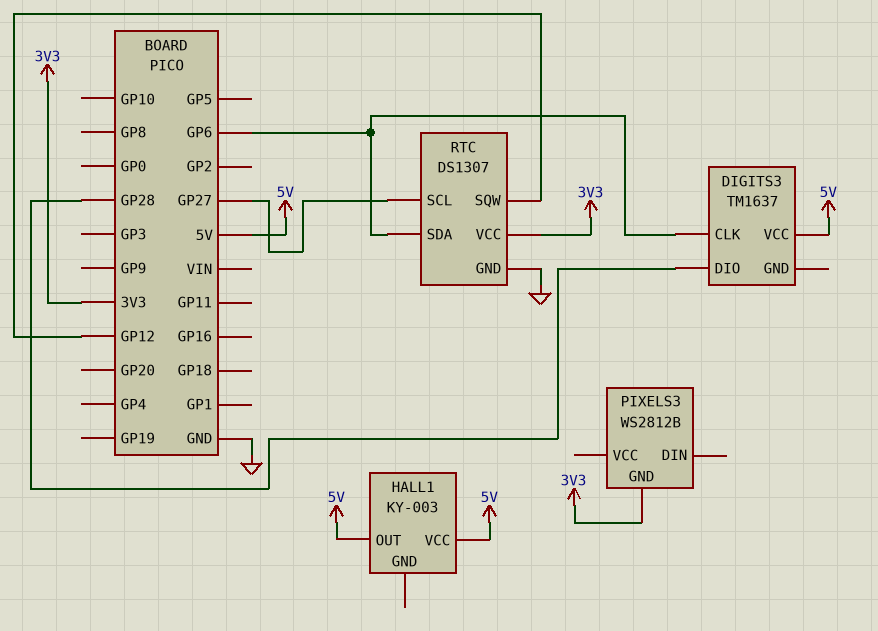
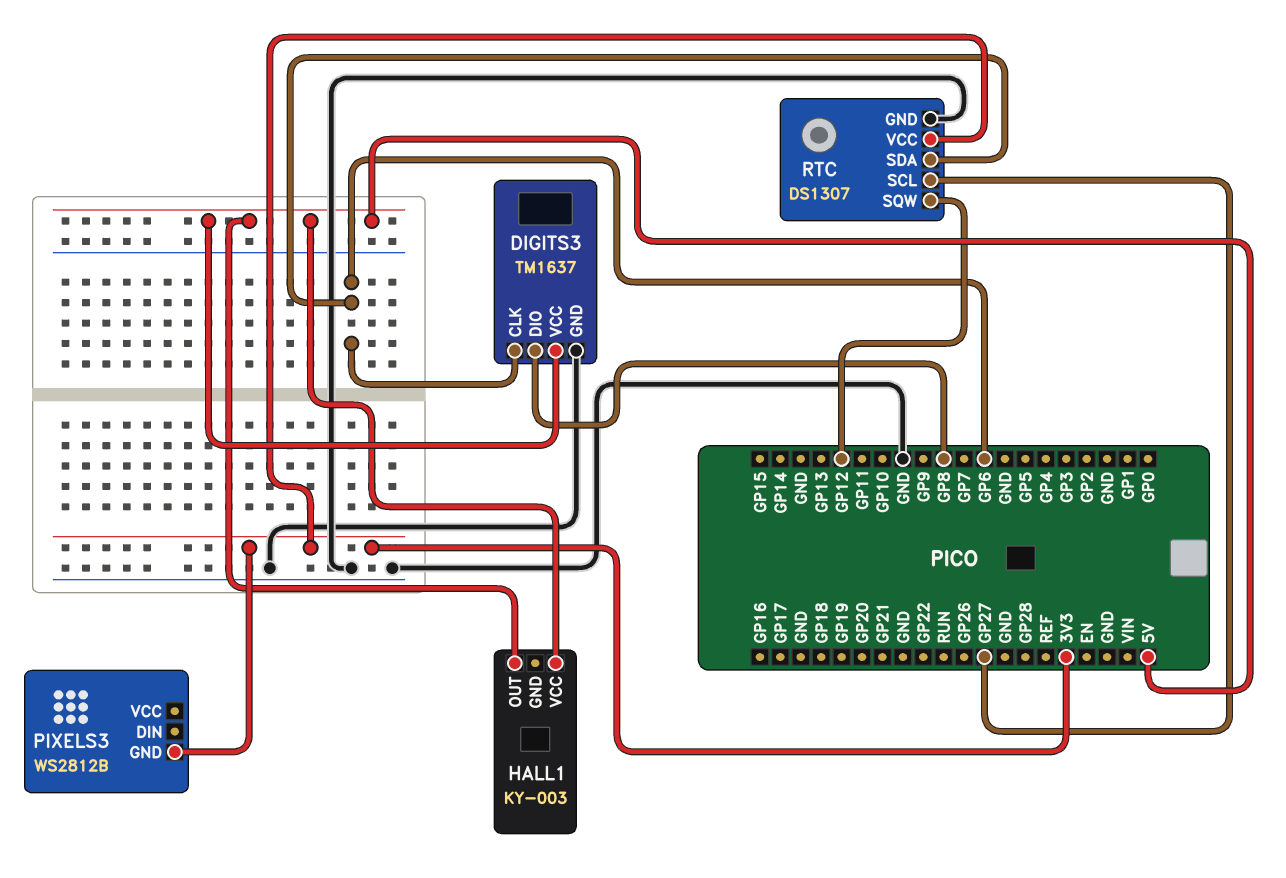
DIGITS3 pin DIO: GP28 -> GP8
DIGITS3 pin GND: none -> GND

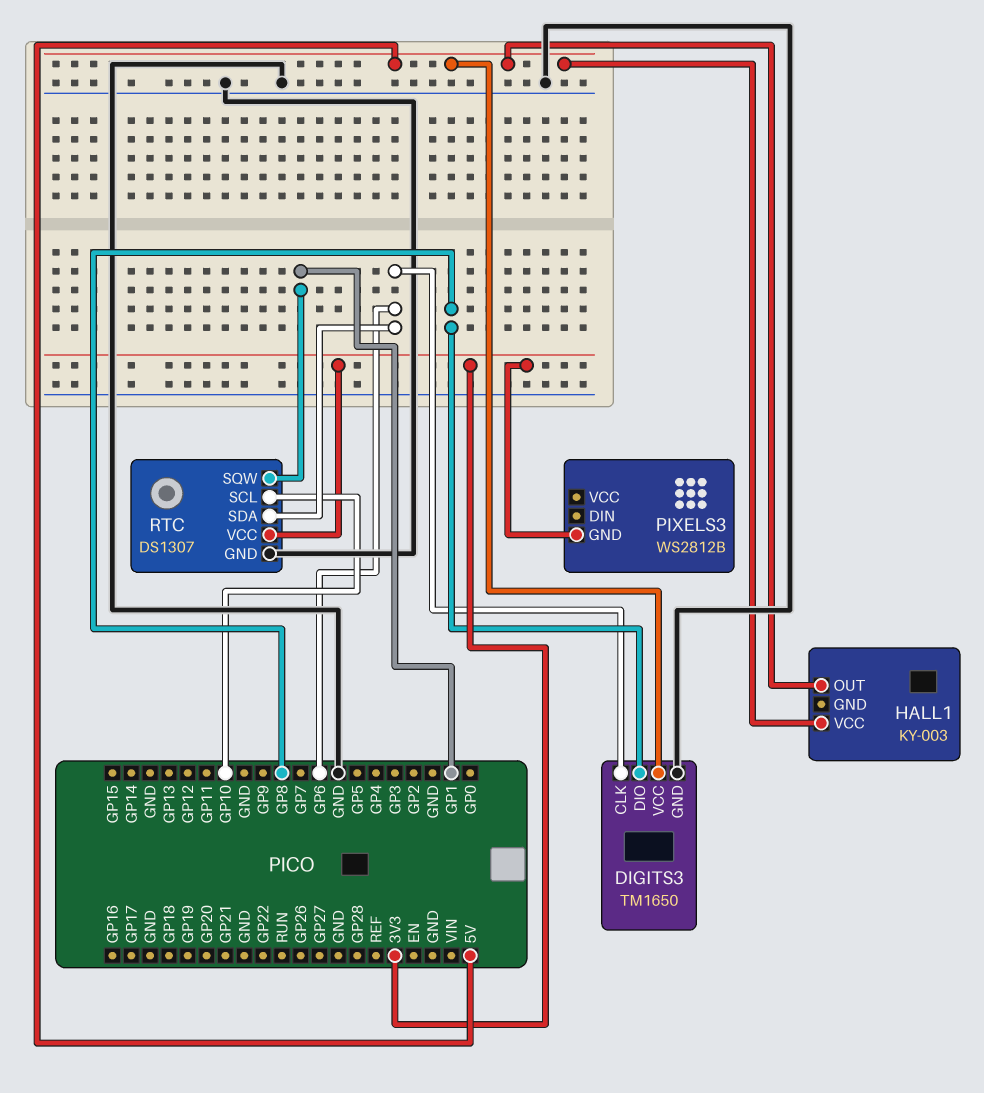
DIGITS3: TM1637 -> TM1650
RTC pin SCL: GP27 -> GP10
RTC pin SQW: GP12 -> GP1

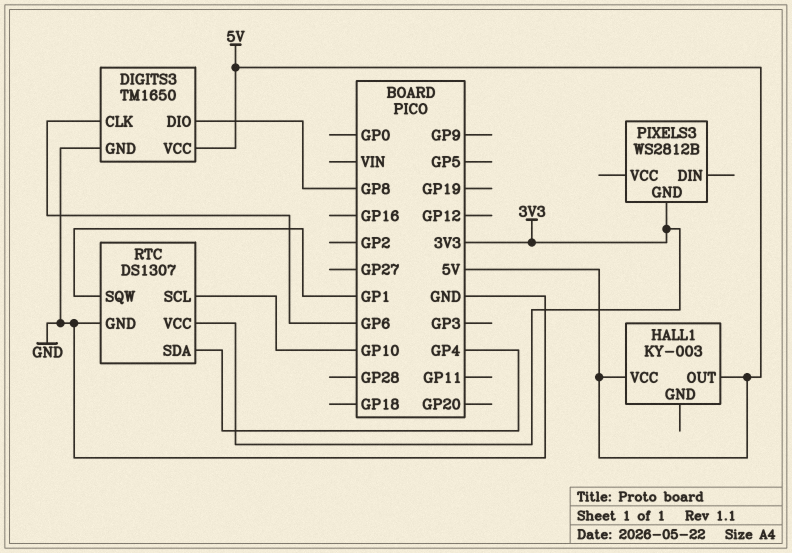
RTC pin SDA: GP6 -> GP4

